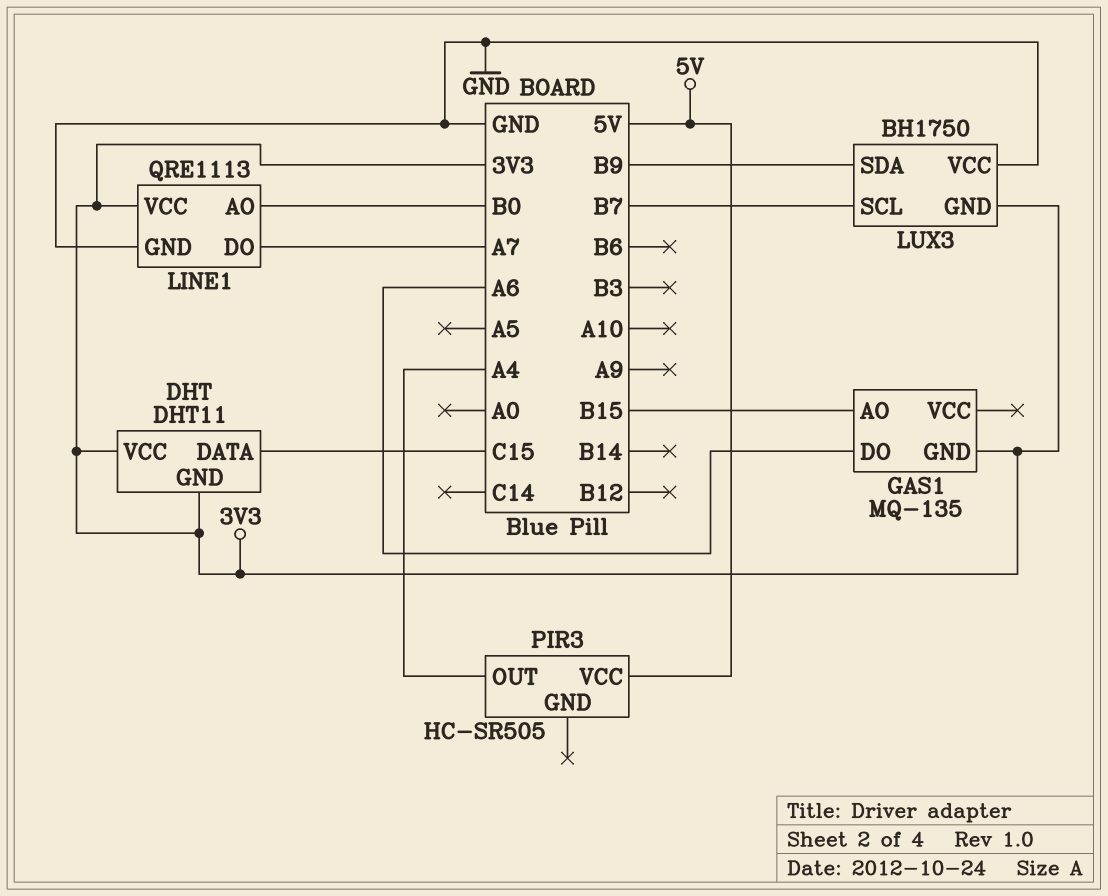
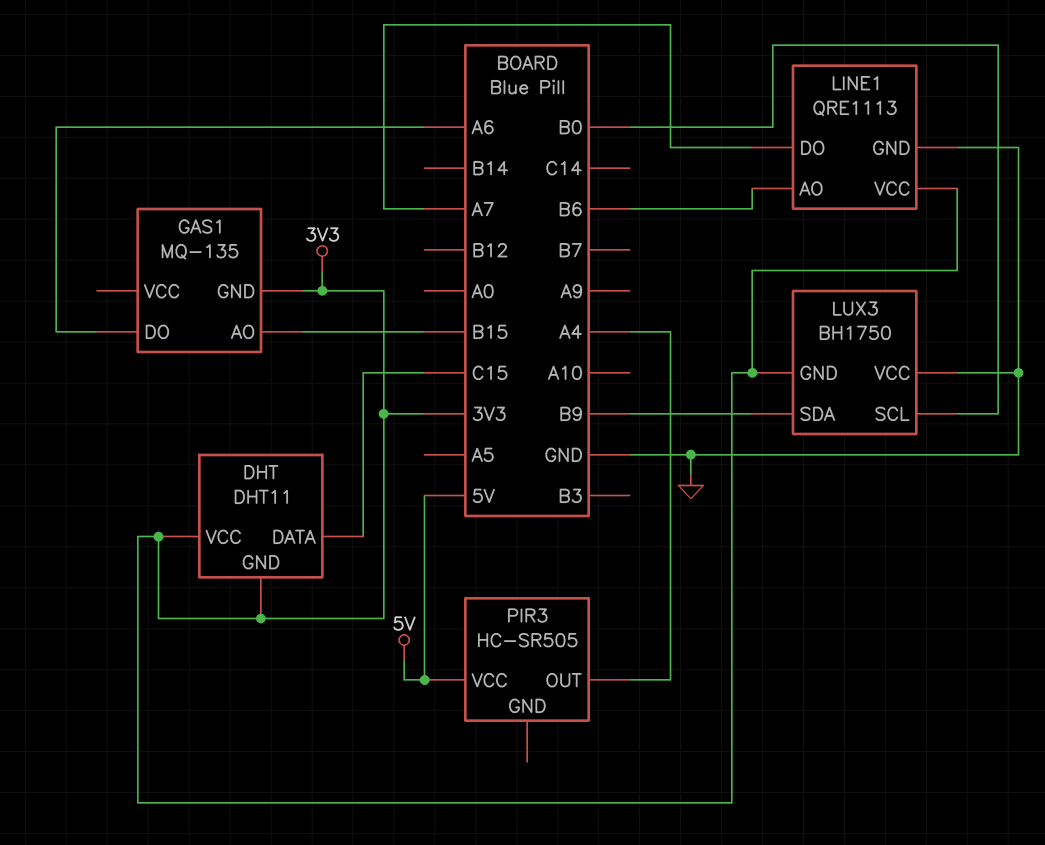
LINE1 pin AO: B0 -> B6
LUX3 pin SCL: B7 -> B0

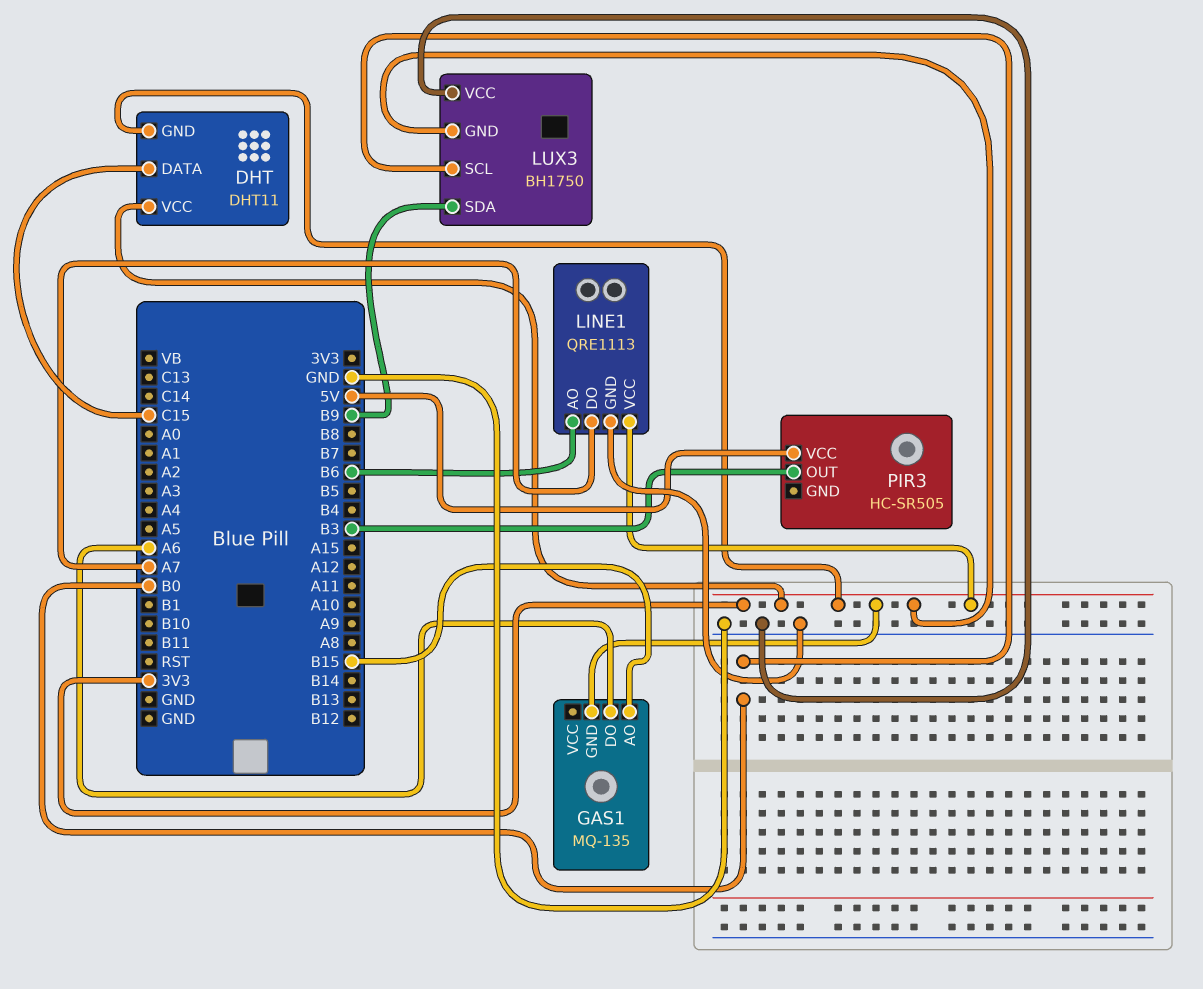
PIR3 pin OUT: A4 -> B3

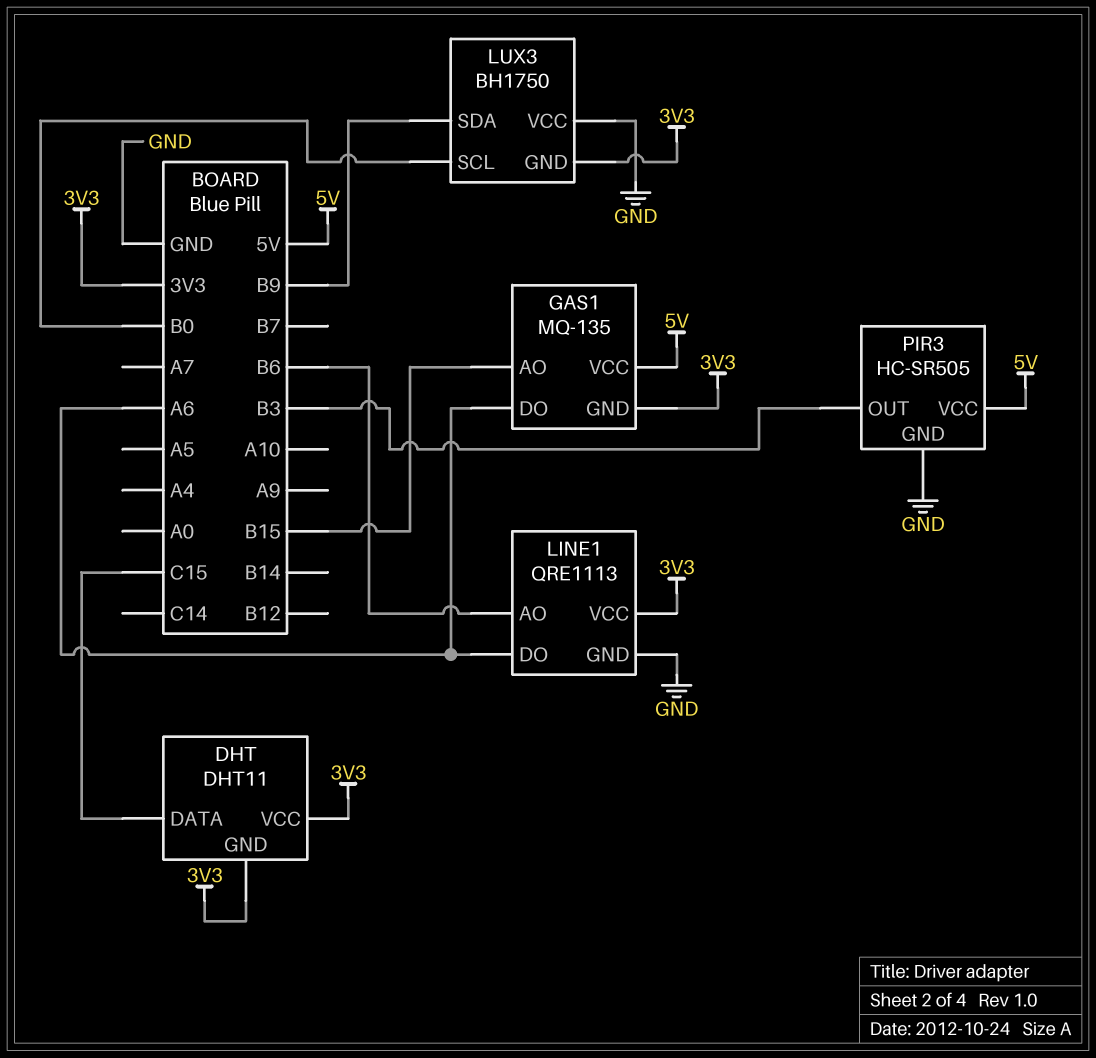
GAS1 pin VCC: none -> 5V
LINE1 pin DO: A7 -> A6
PIR3 pin GND: none -> GND

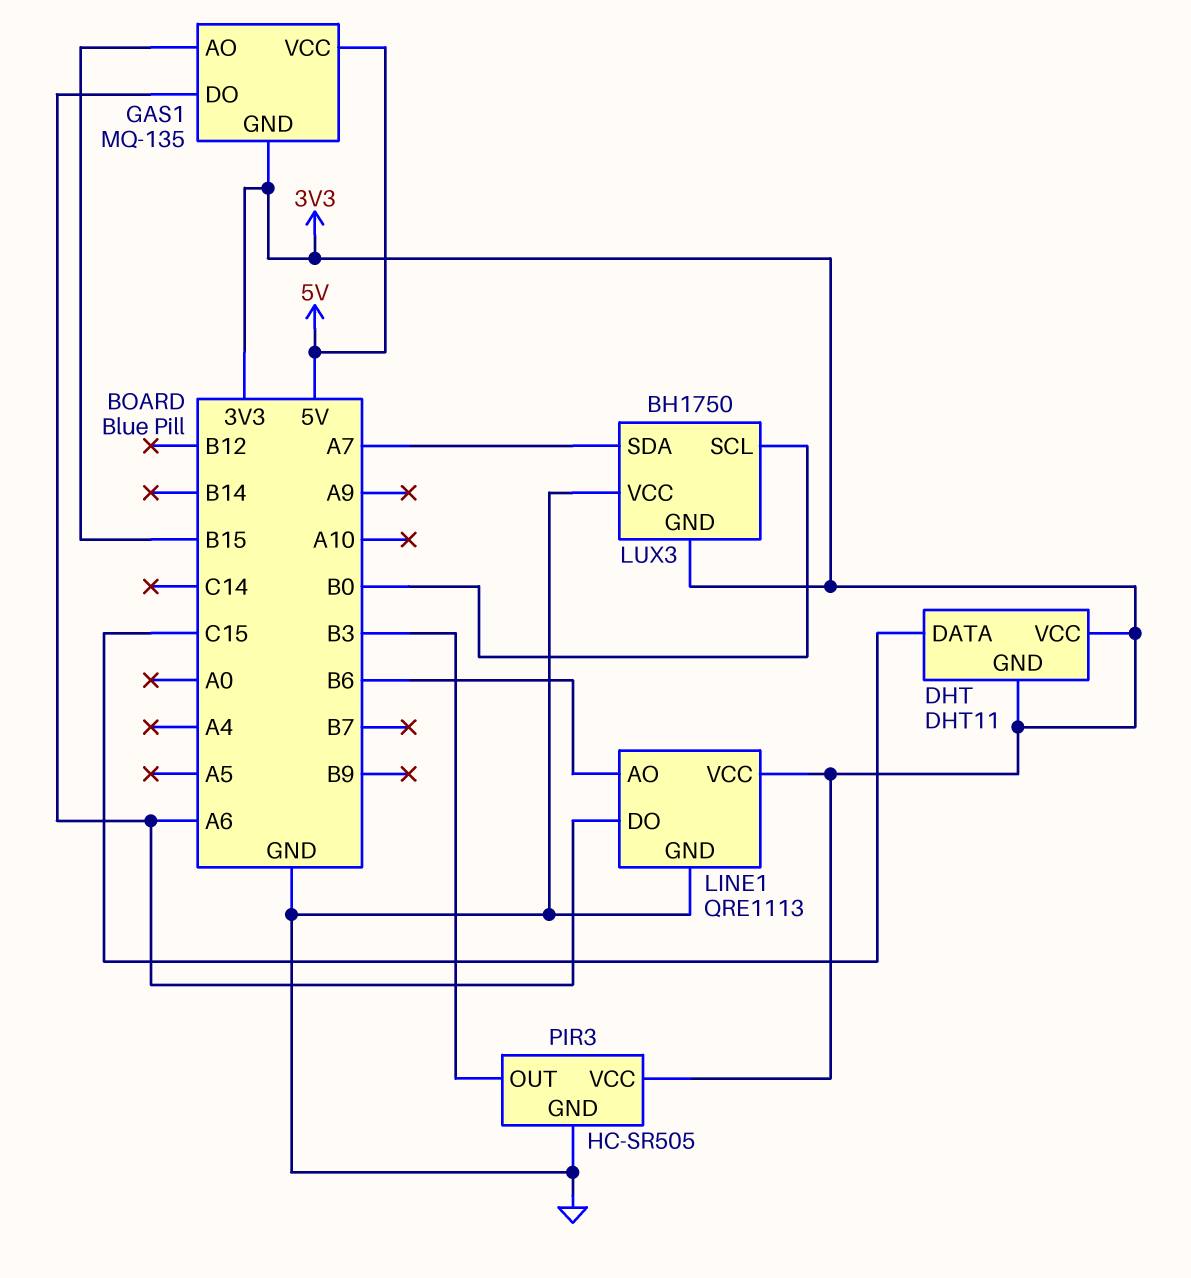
LUX3 pin SDA: B9 -> A7
PIR3 pin VCC: 5V -> 3V3

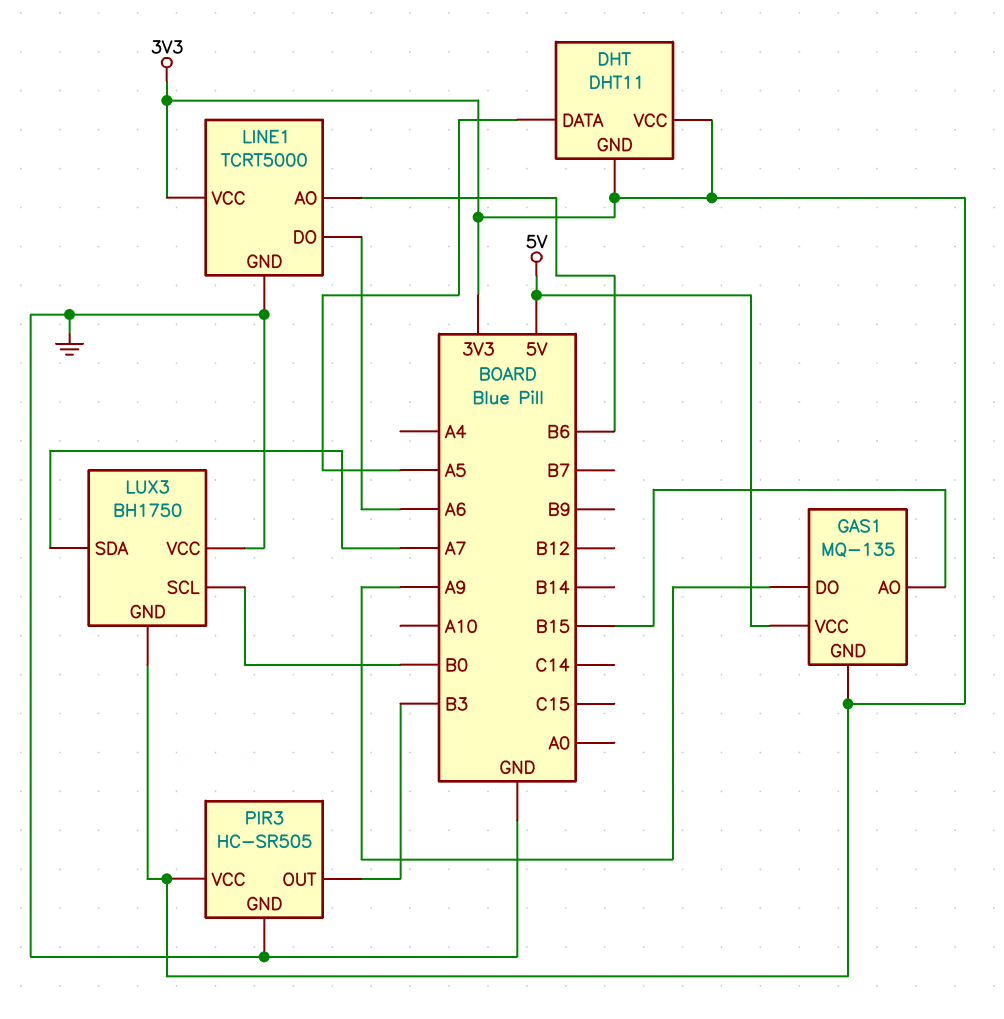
DHT pin DATA: C15 -> A5
GAS1 pin DO: A6 -> A9
LINE1: QRE1113 -> TCRT5000

